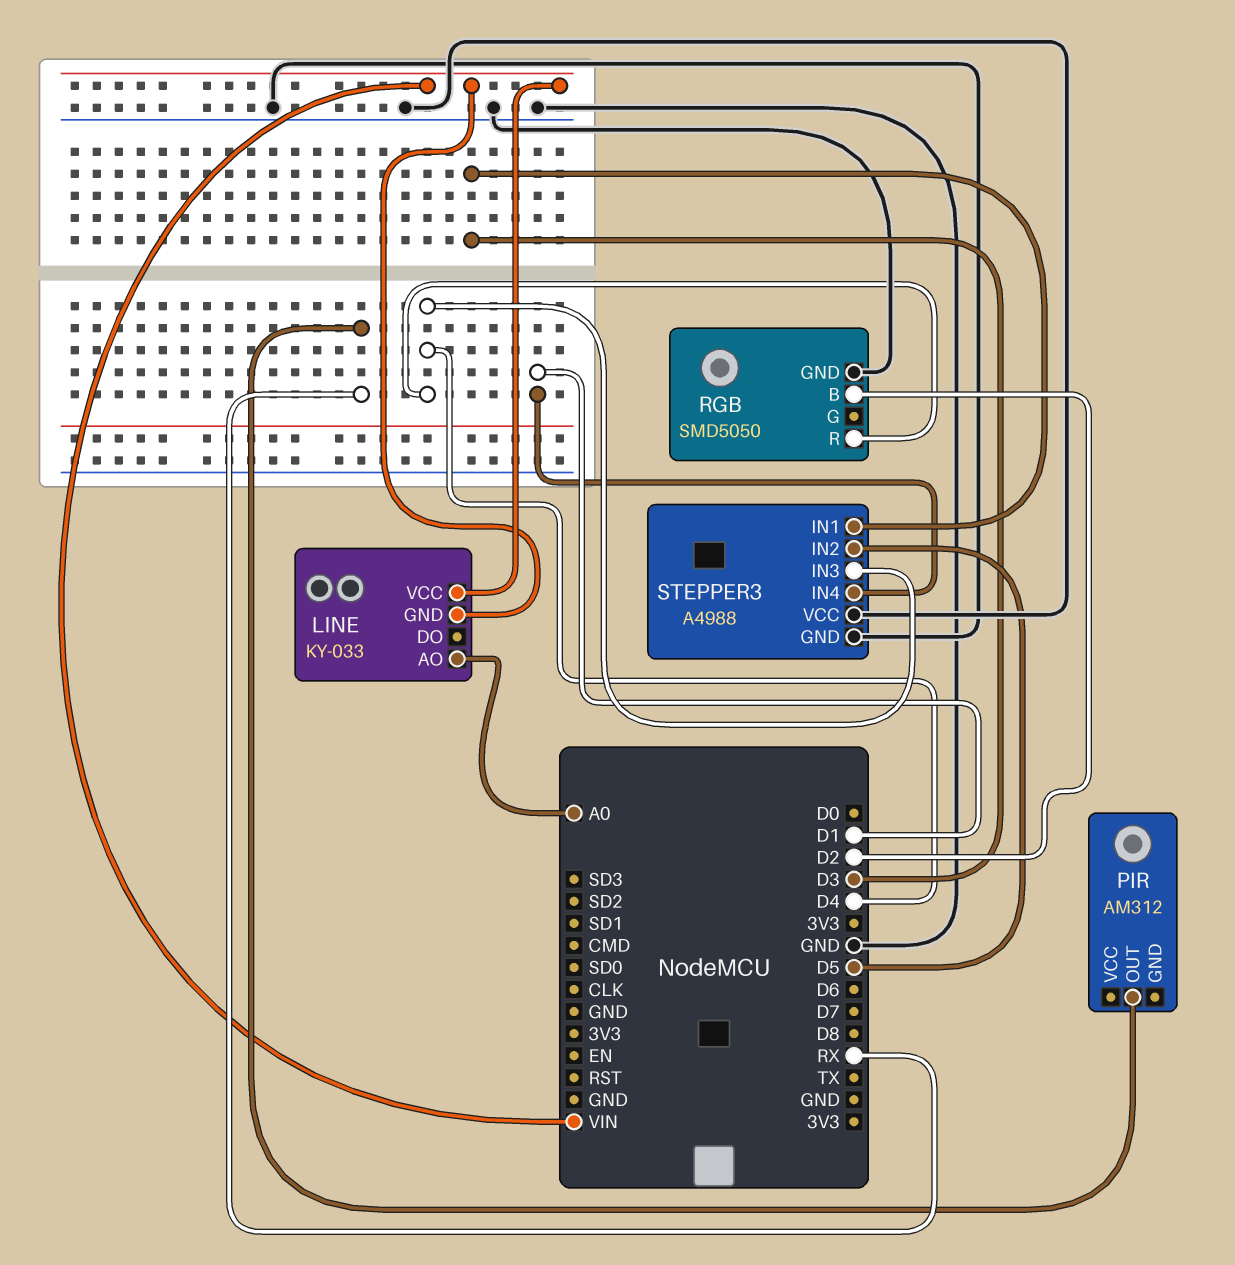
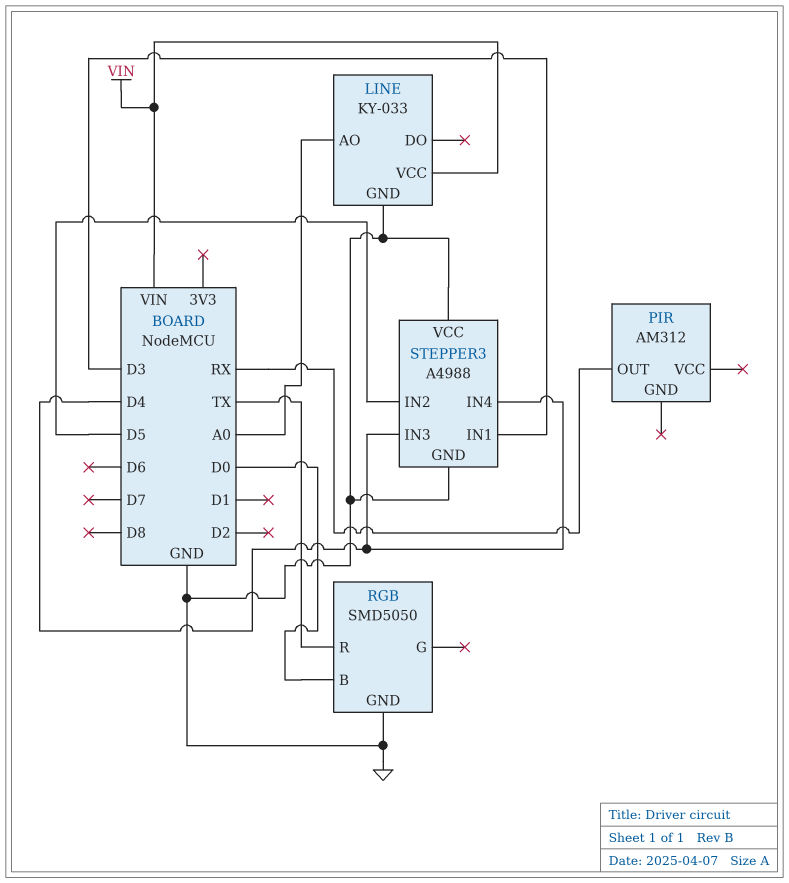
LINE pin GND: VIN -> GND
RGB pin B: D2 -> D0
RGB pin R: D4 -> TX
STEPPER3 pin IN4: D1 -> D4

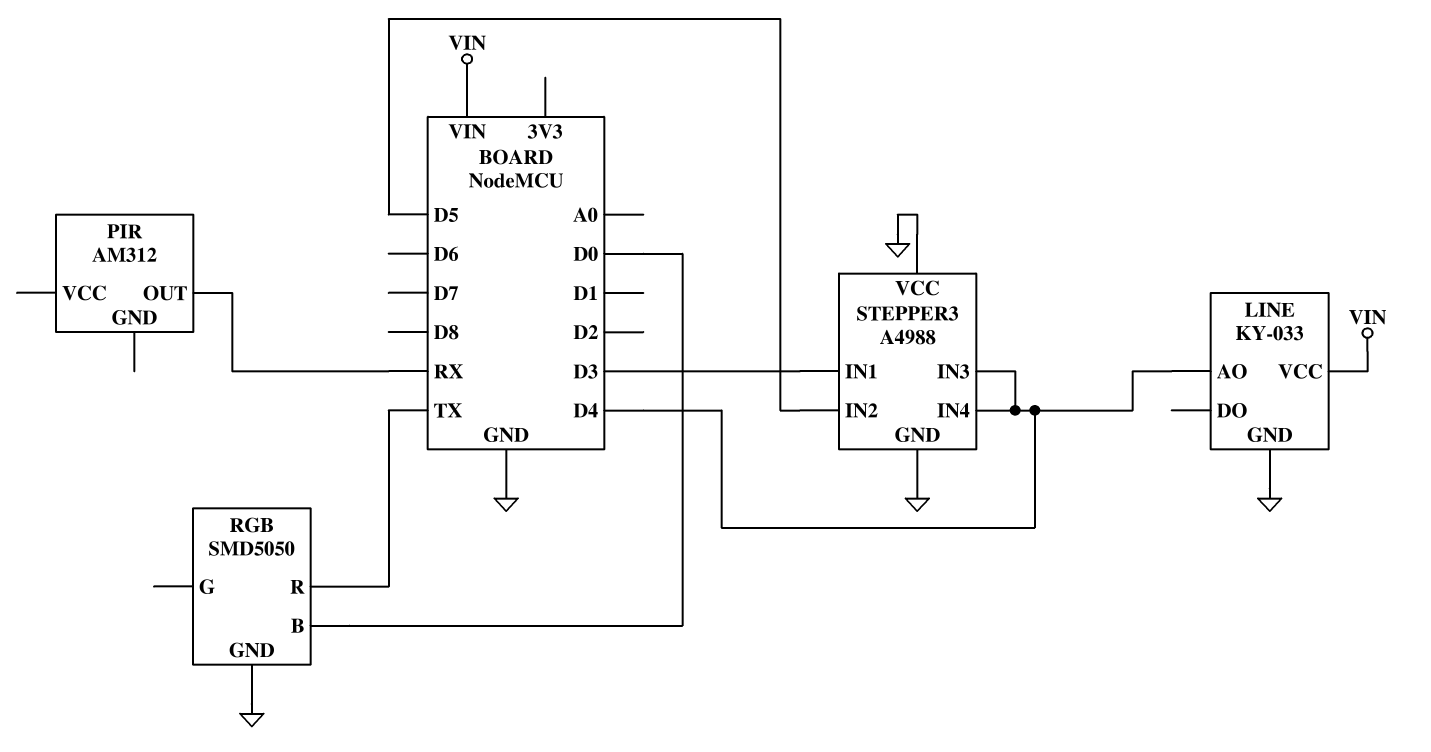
LINE pin AO: A0 -> D4

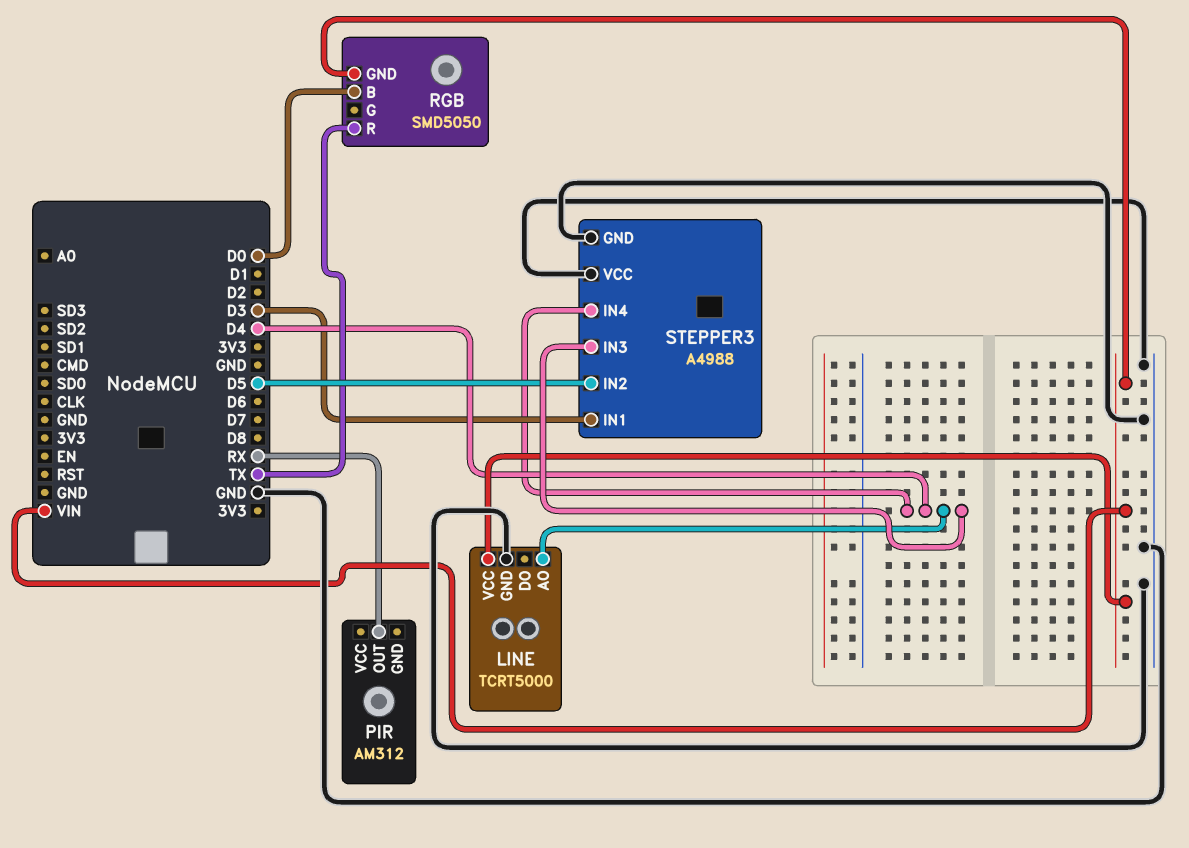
LINE: KY-033 -> TCRT5000
RGB pin GND: GND -> VIN

